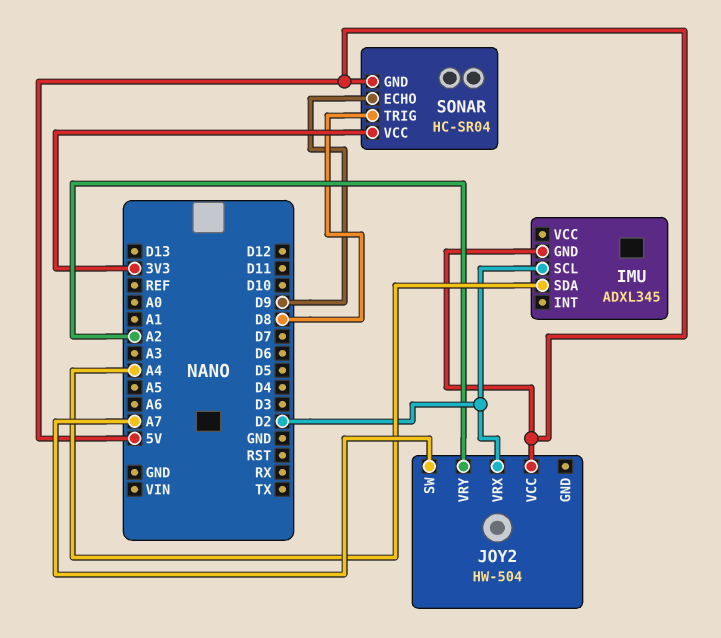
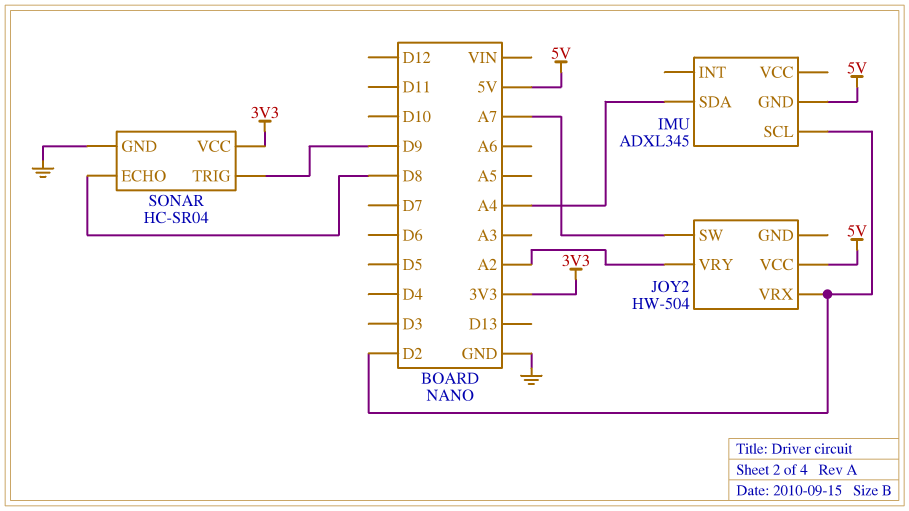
SONAR pin ECHO: D9 -> D8
SONAR pin GND: 5V -> GND
SONAR pin TRIG: D8 -> D9

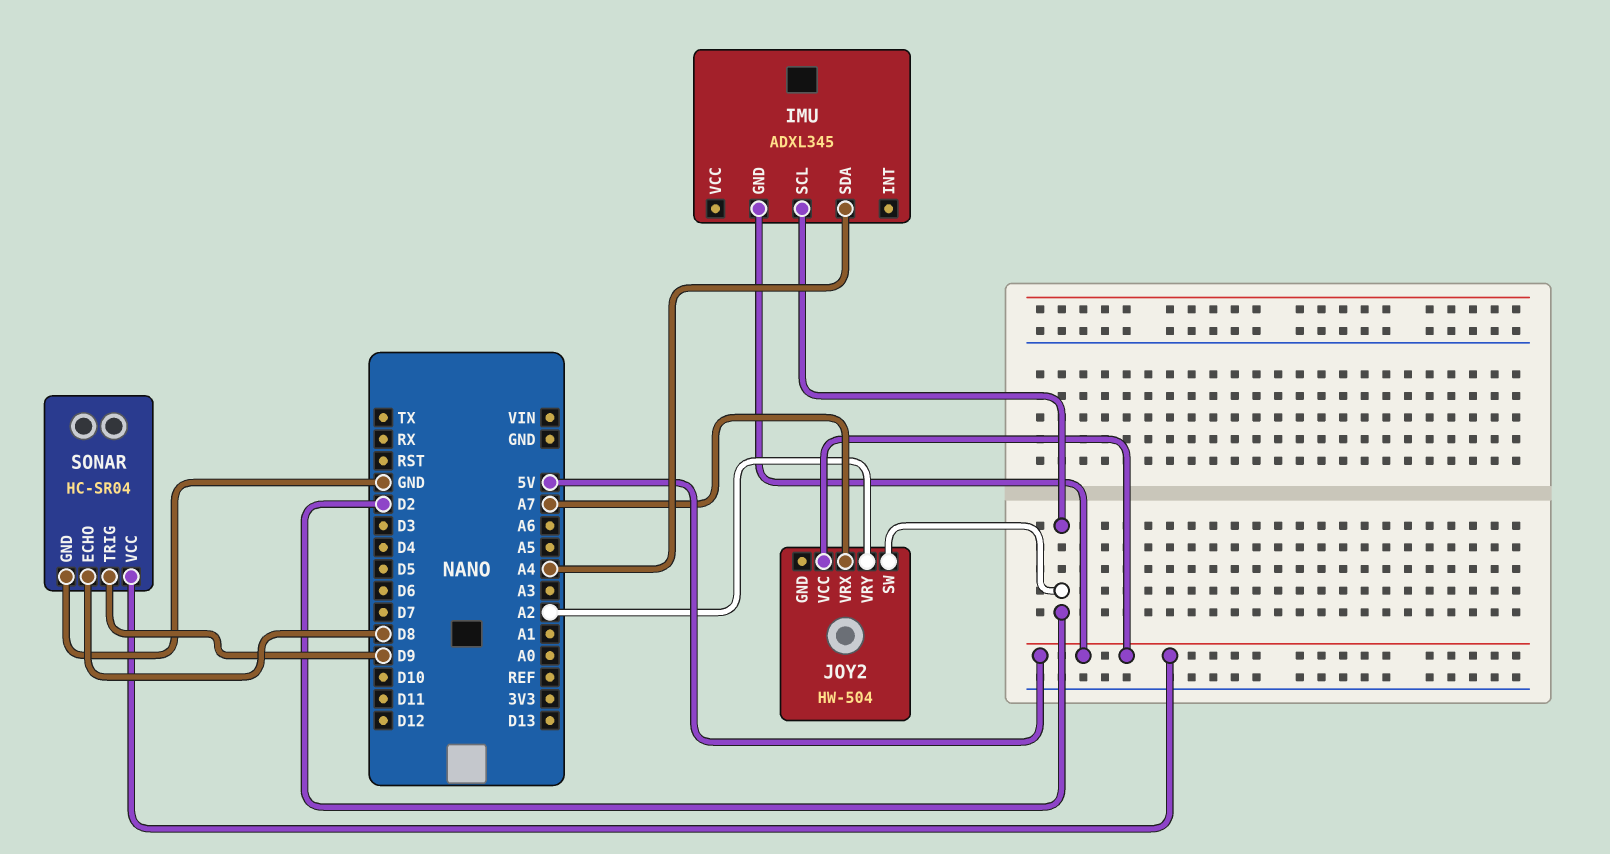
JOY2 pin SW: A7 -> D2
JOY2 pin VRX: D2 -> A7
SONAR pin VCC: 3V3 -> 5V

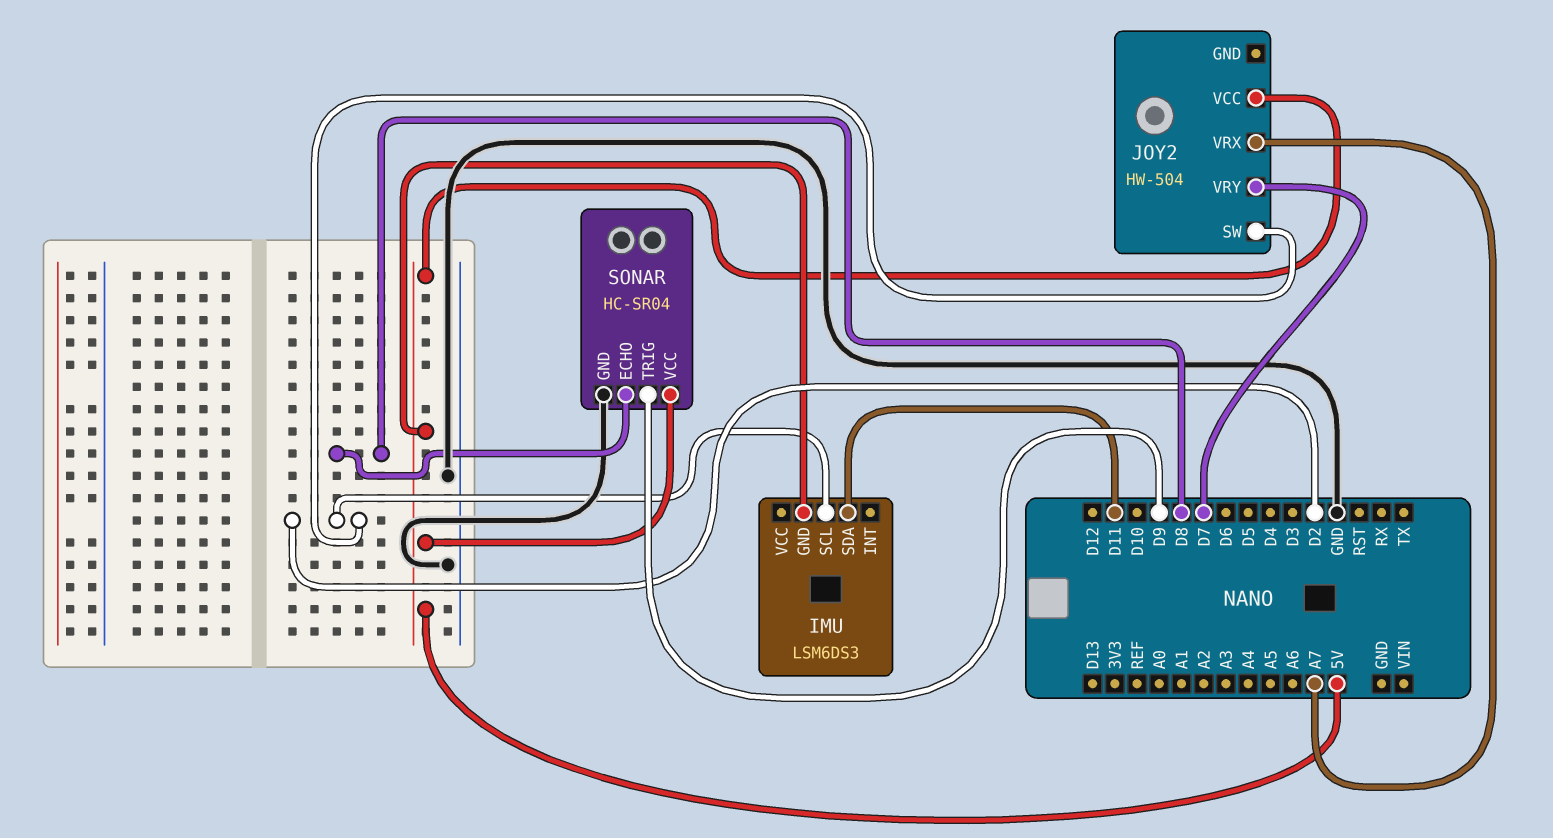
IMU: ADXL345 -> LSM6DS3
IMU pin SDA: A4 -> D11
JOY2 pin VRY: A2 -> D7

